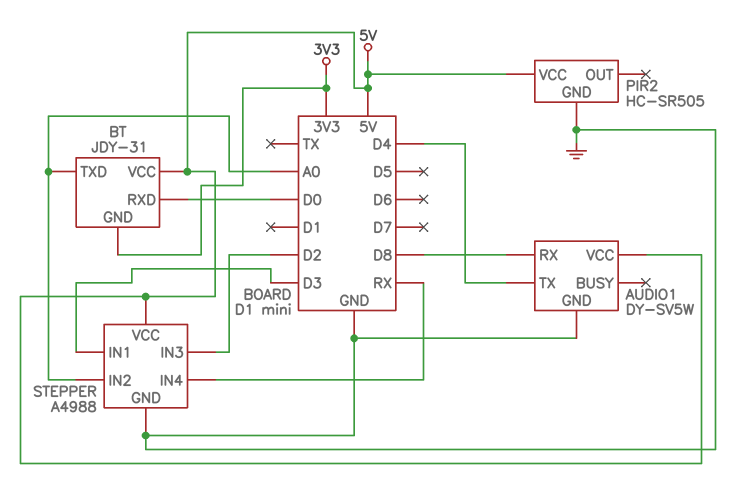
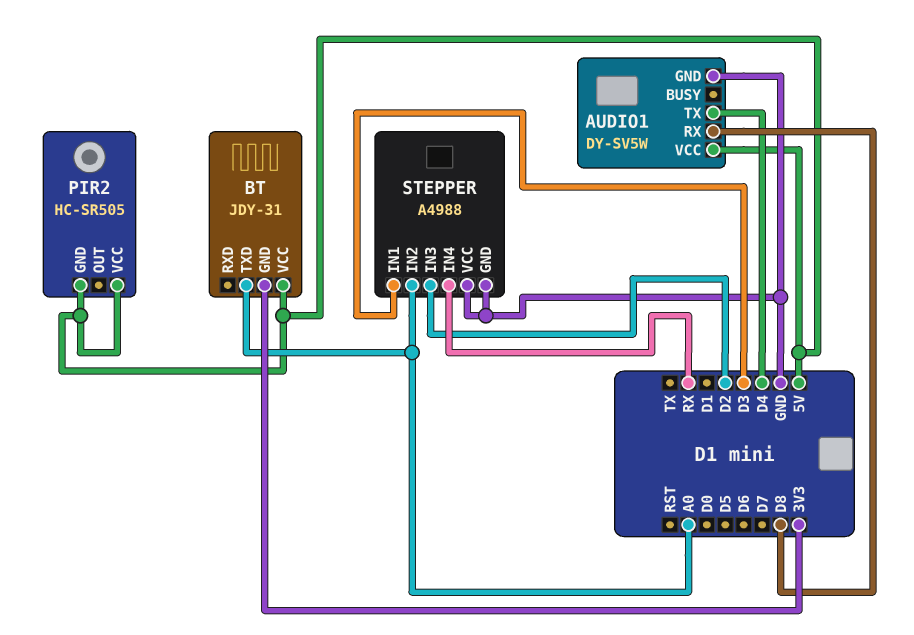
BT pin RXD: D0 -> none
PIR2 pin GND: GND -> 5V
STEPPER pin VCC: 5V -> GND

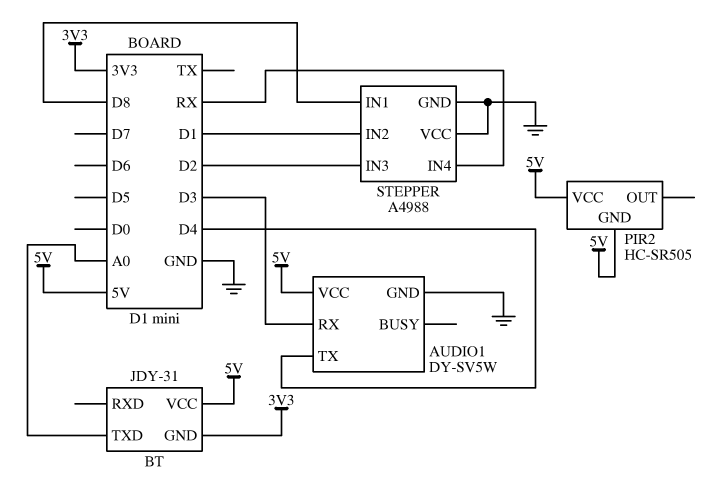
AUDIO1 pin RX: D8 -> D3
STEPPER pin IN1: D3 -> D8
STEPPER pin IN2: A0 -> D1

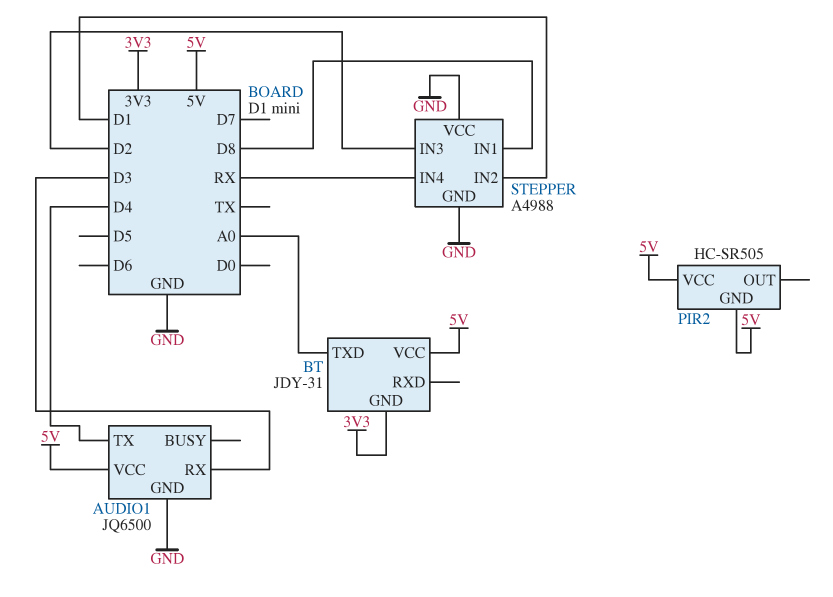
AUDIO1: DY-SV5W -> JQ6500

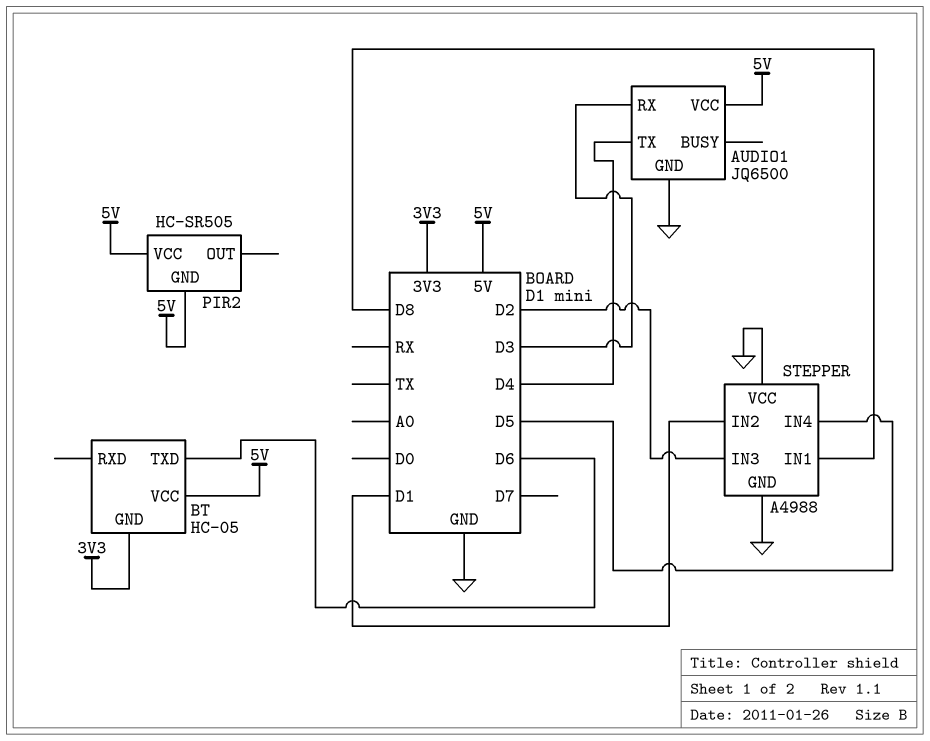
BT: JDY-31 -> HC-05
BT pin TXD: A0 -> D6
STEPPER pin IN4: RX -> D5

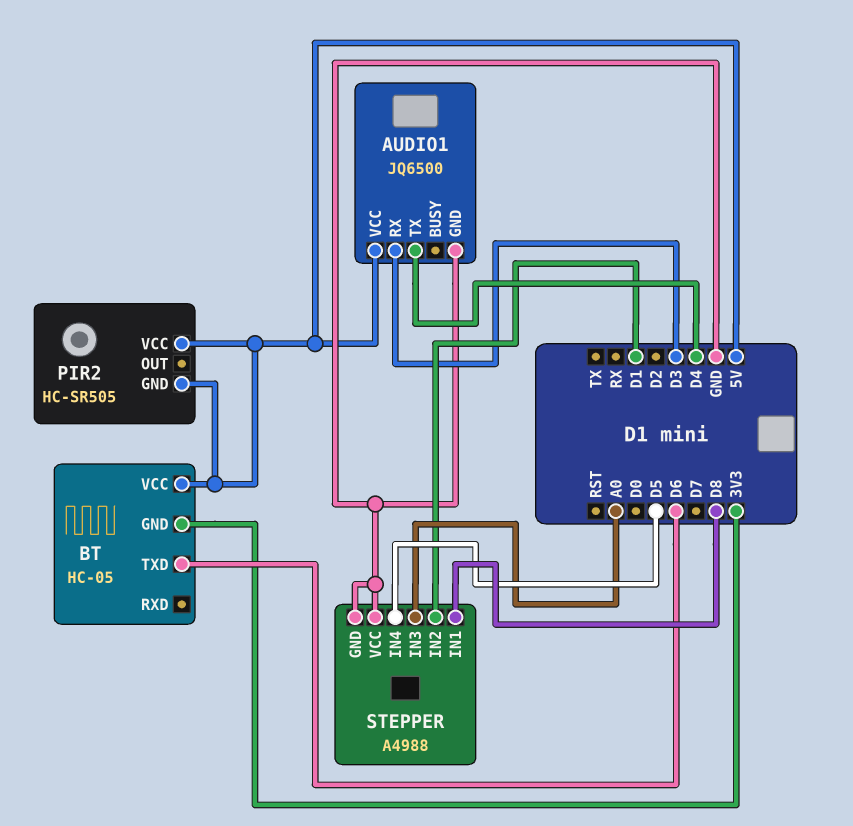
STEPPER pin IN3: D2 -> A0

